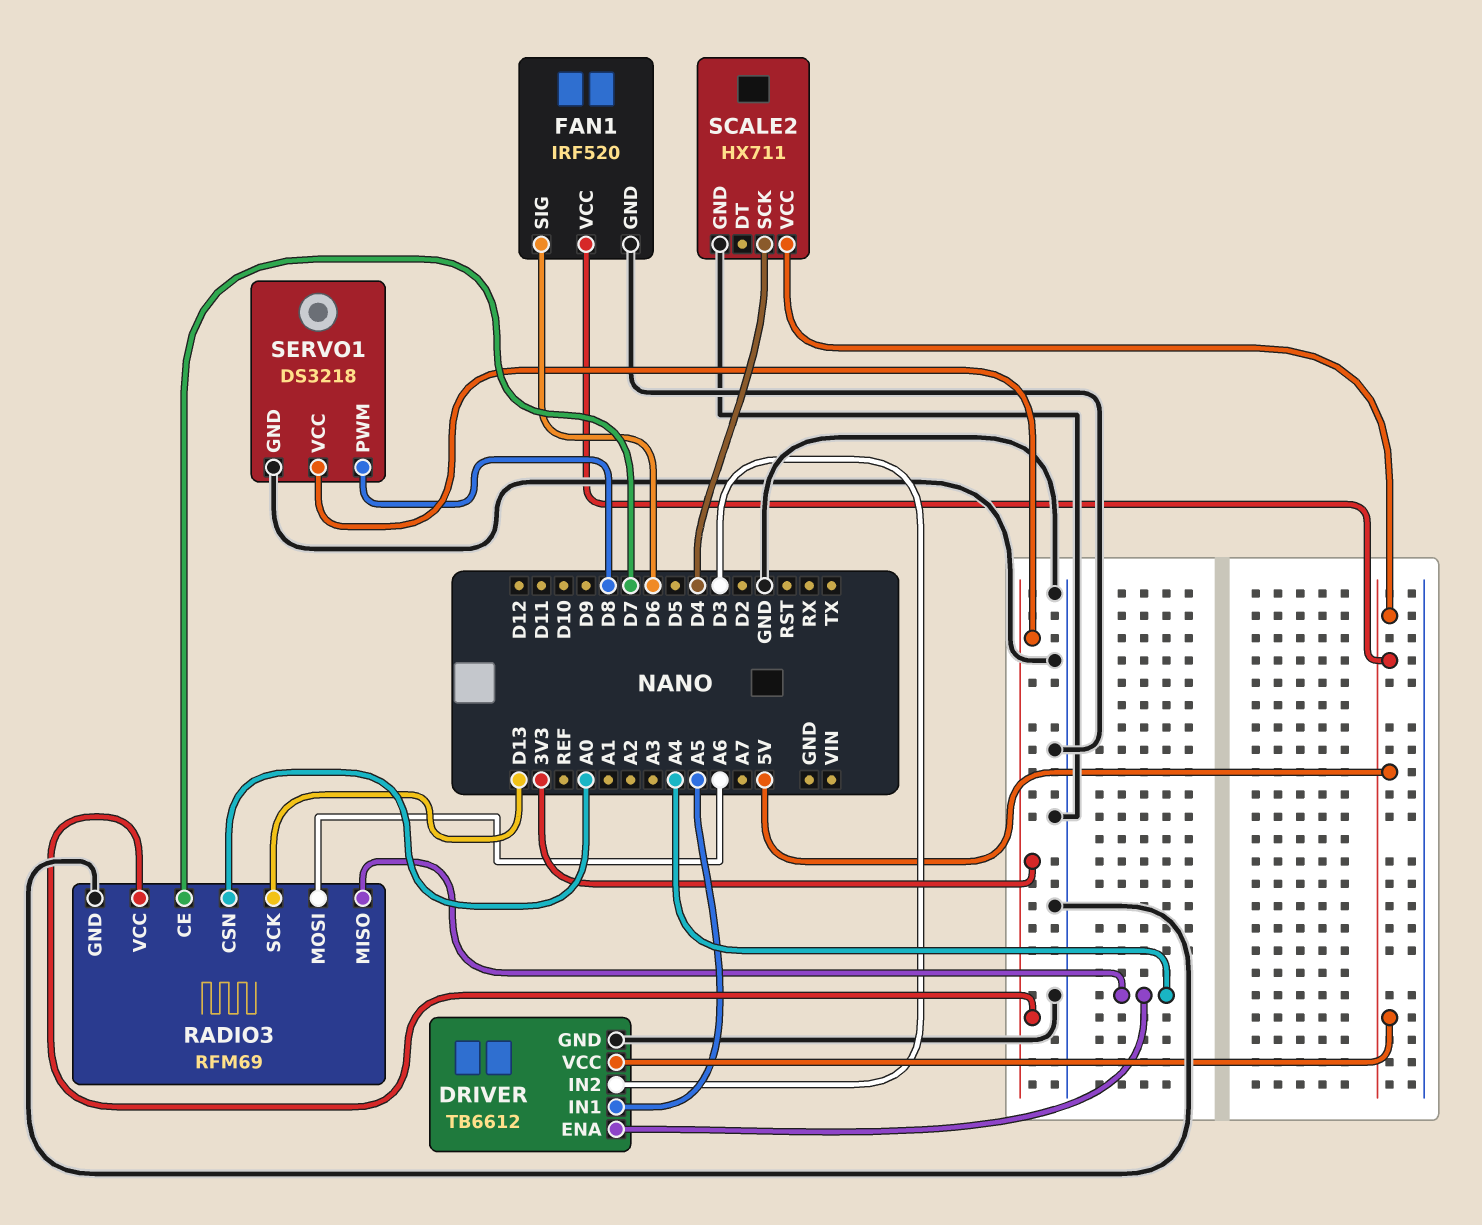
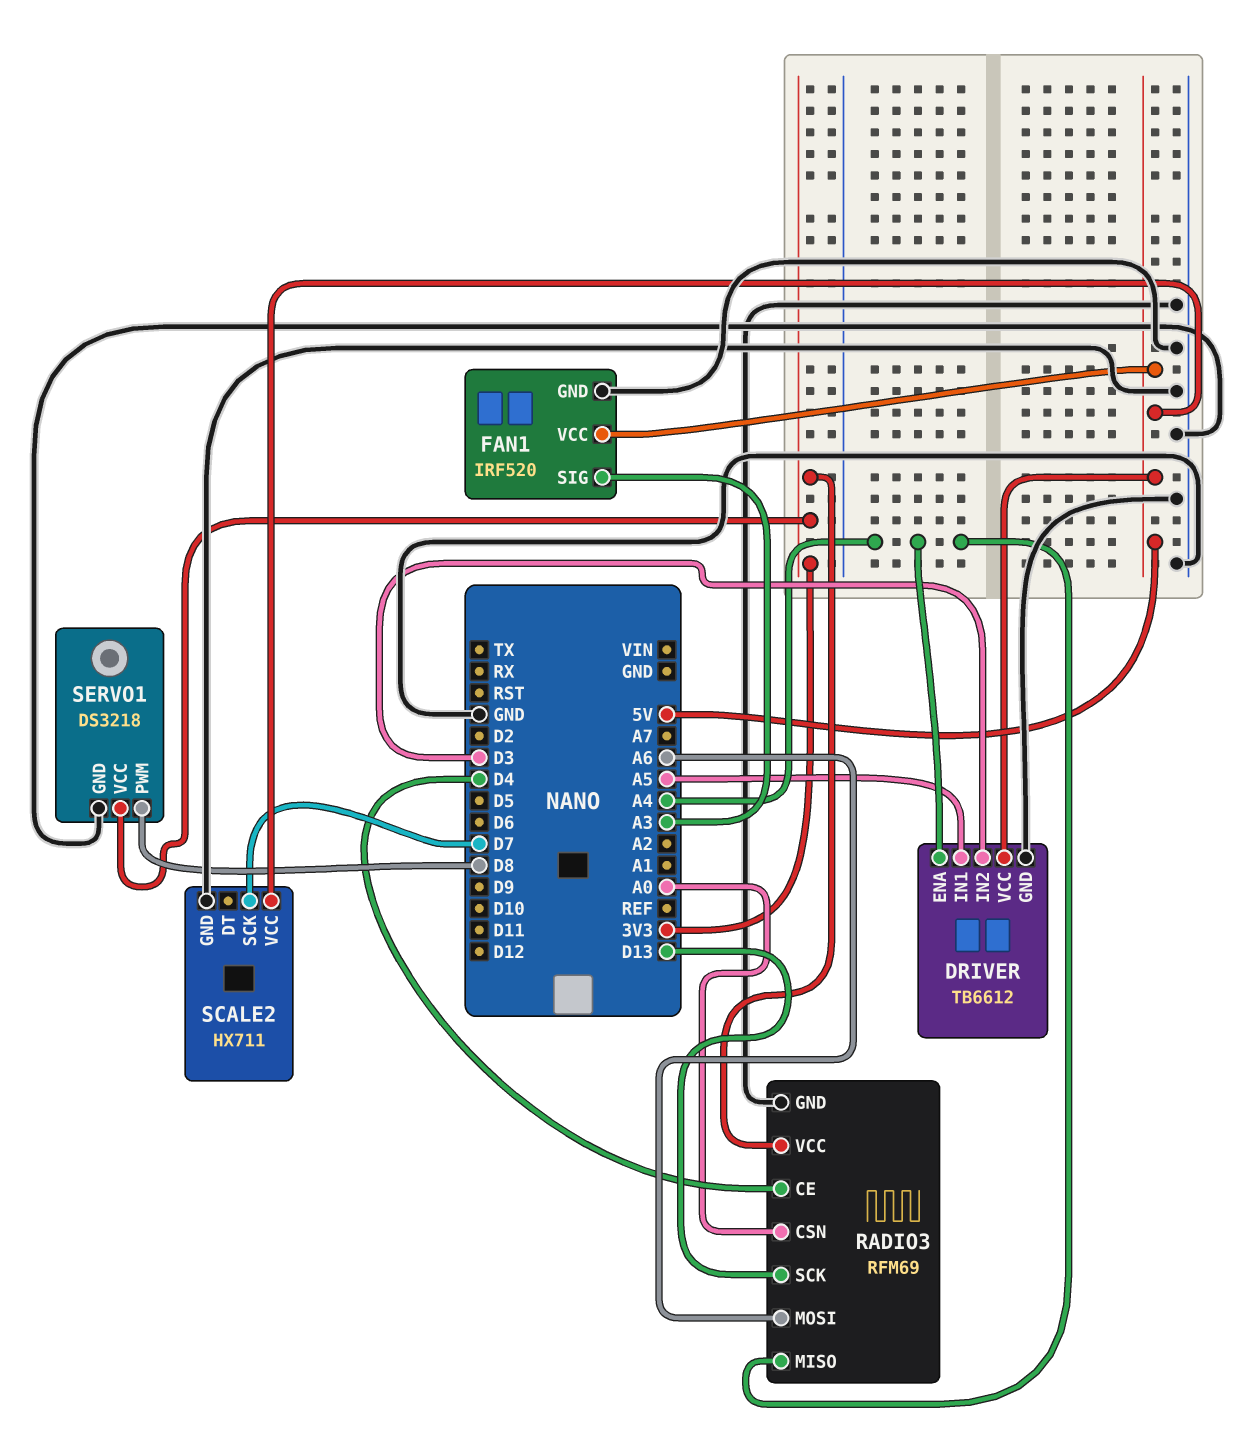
FAN1 pin SIG: D6 -> A3
RADIO3 pin CE: D7 -> D4
SCALE2 pin SCK: D4 -> D7

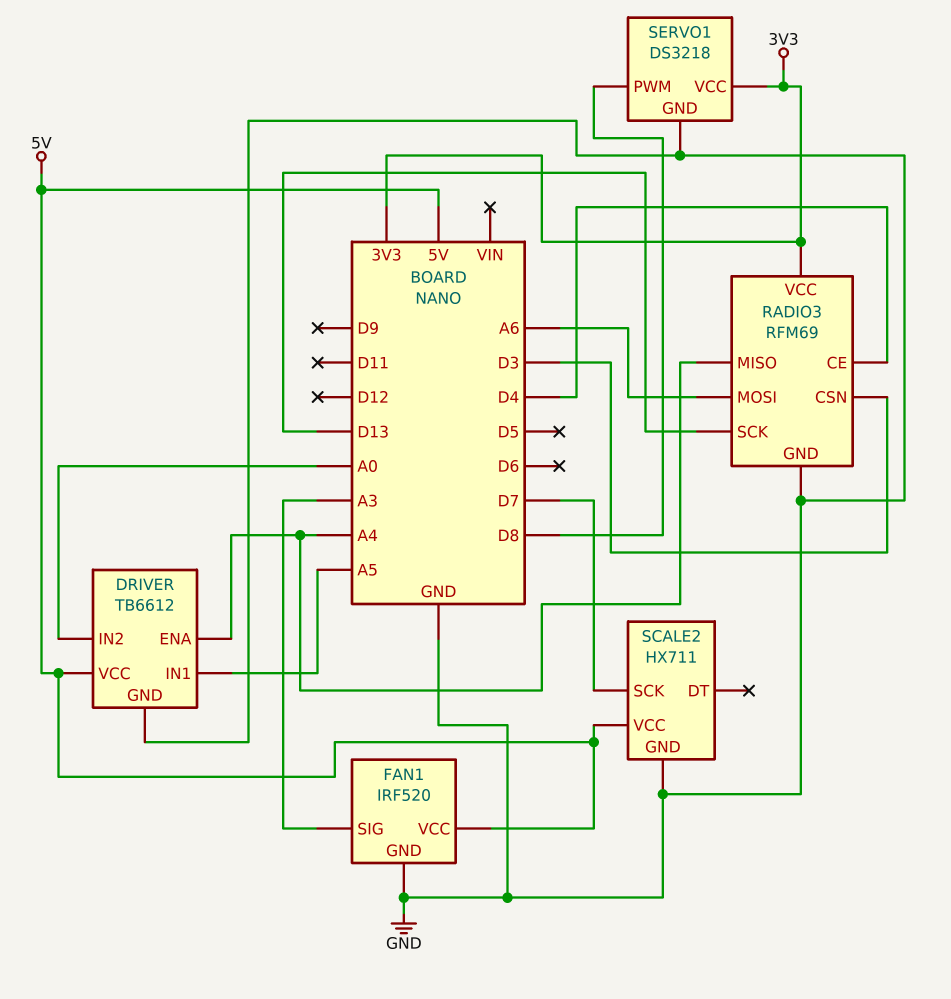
DRIVER pin IN2: D3 -> A0
RADIO3 pin CSN: A0 -> D3

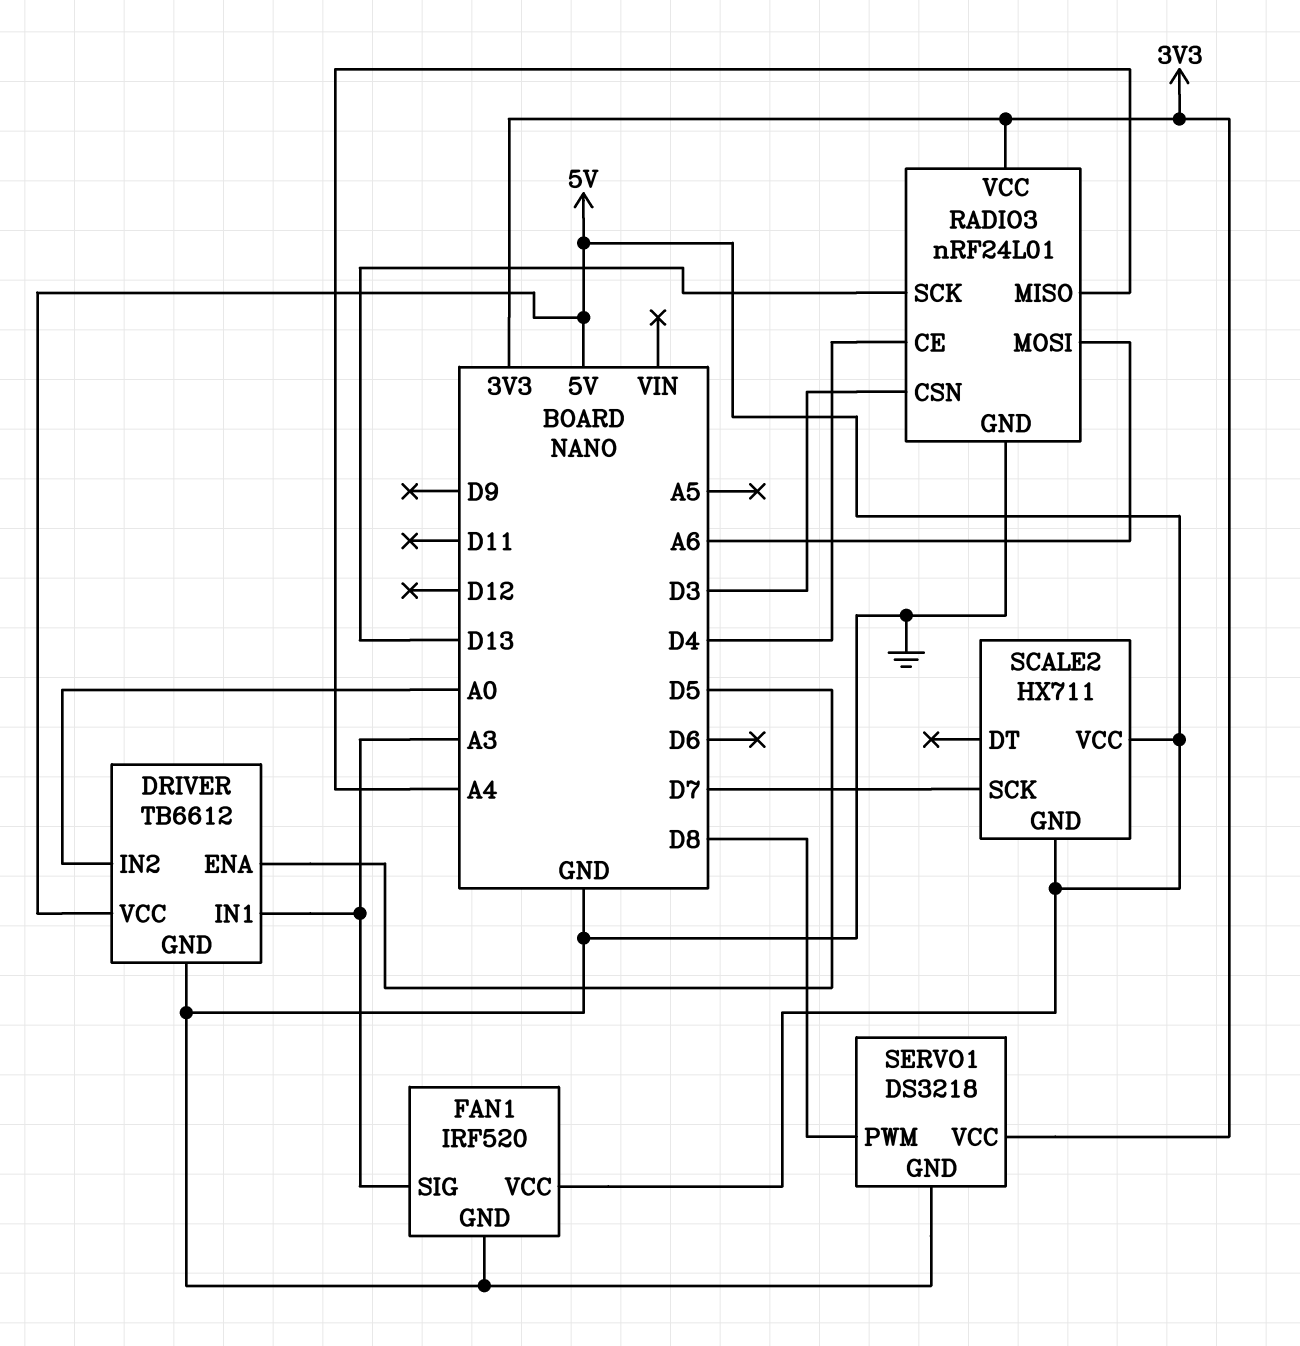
DRIVER pin ENA: A4 -> D5
DRIVER pin IN1: A5 -> A3
RADIO3: RFM69 -> nRF24L01
SCALE2 pin GND: GND -> 5V

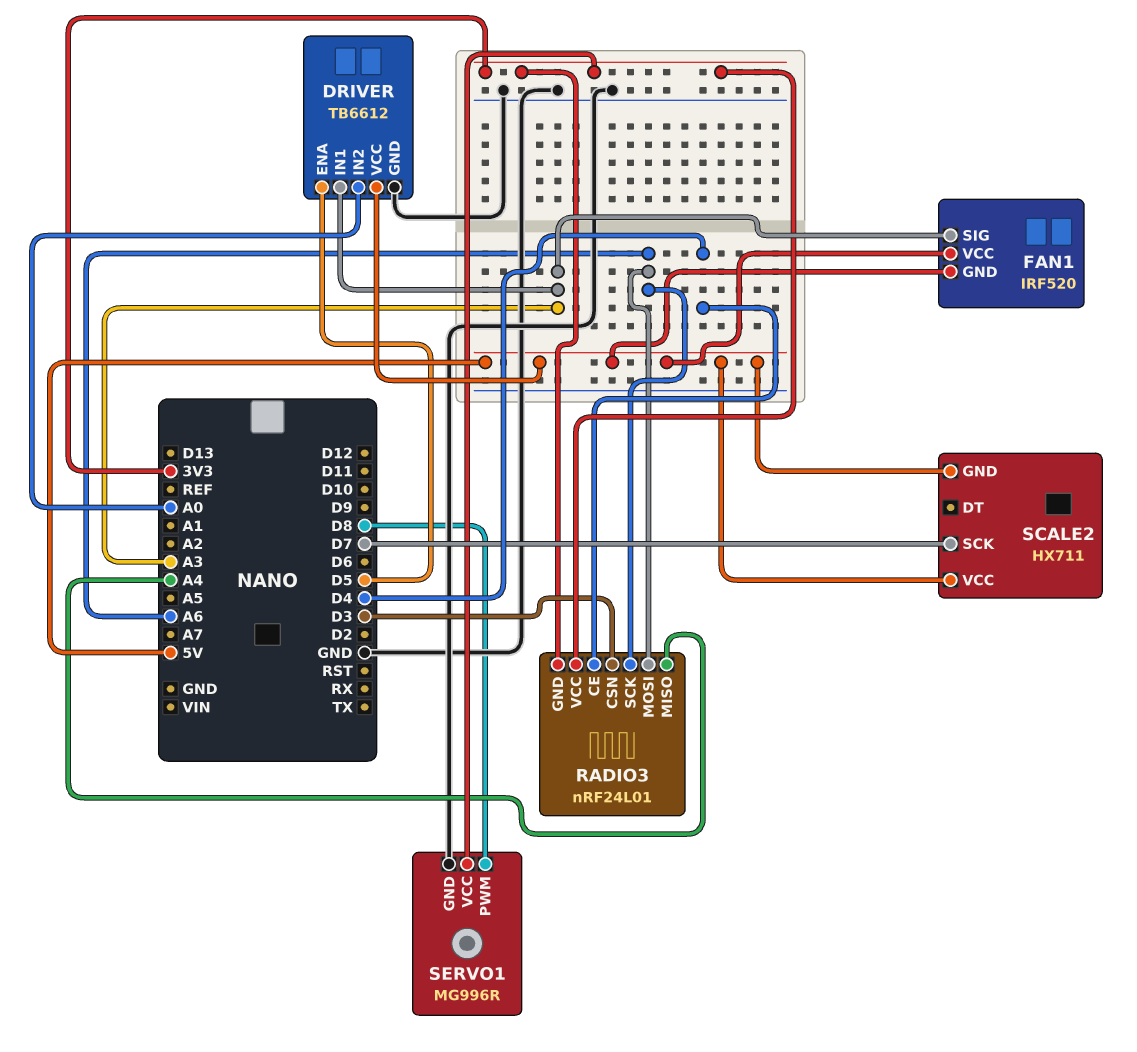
FAN1 pin GND: GND -> 5V
RADIO3 pin GND: GND -> 3V3
RADIO3 pin SCK: D13 -> A6
SERVO1: DS3218 -> MG996R

